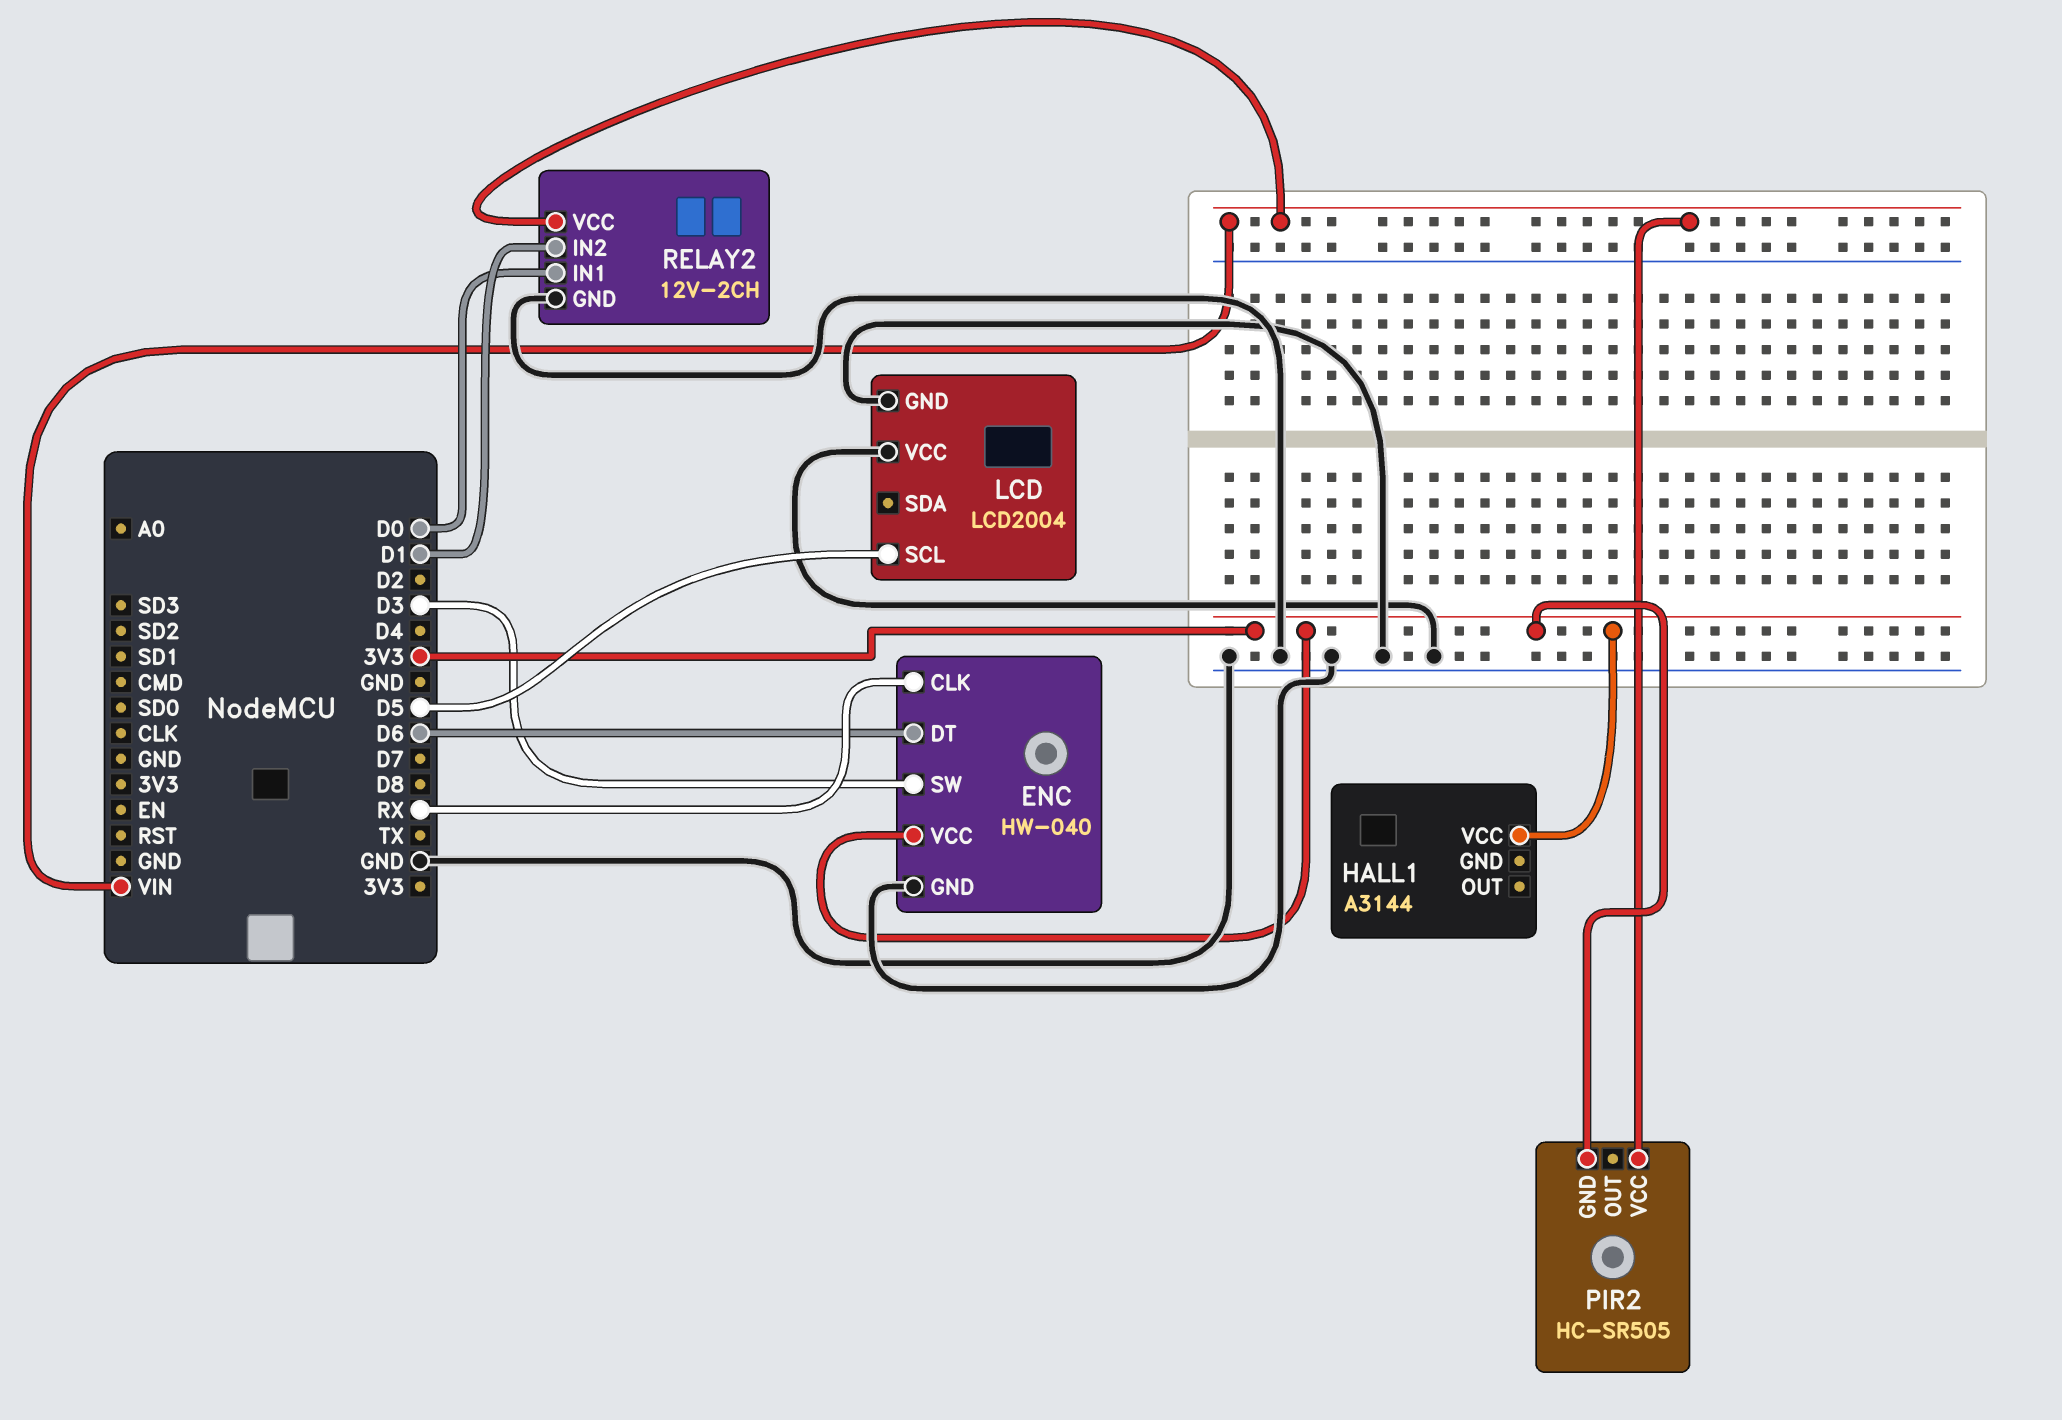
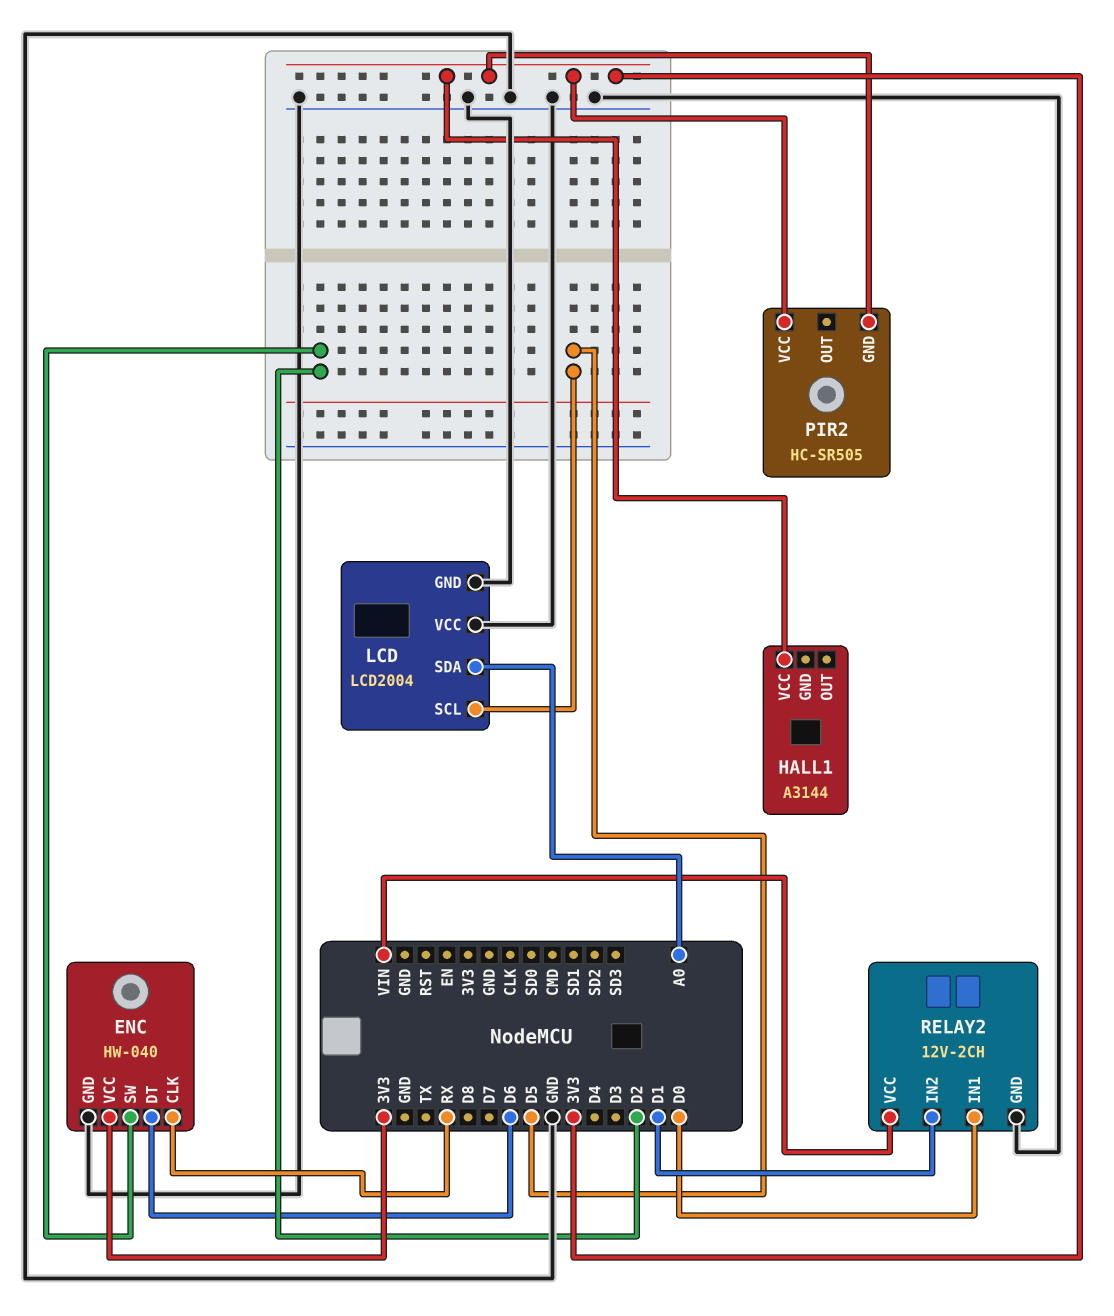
ENC pin SW: D3 -> D2
LCD pin SDA: none -> A0
PIR2 pin VCC: VIN -> 3V3

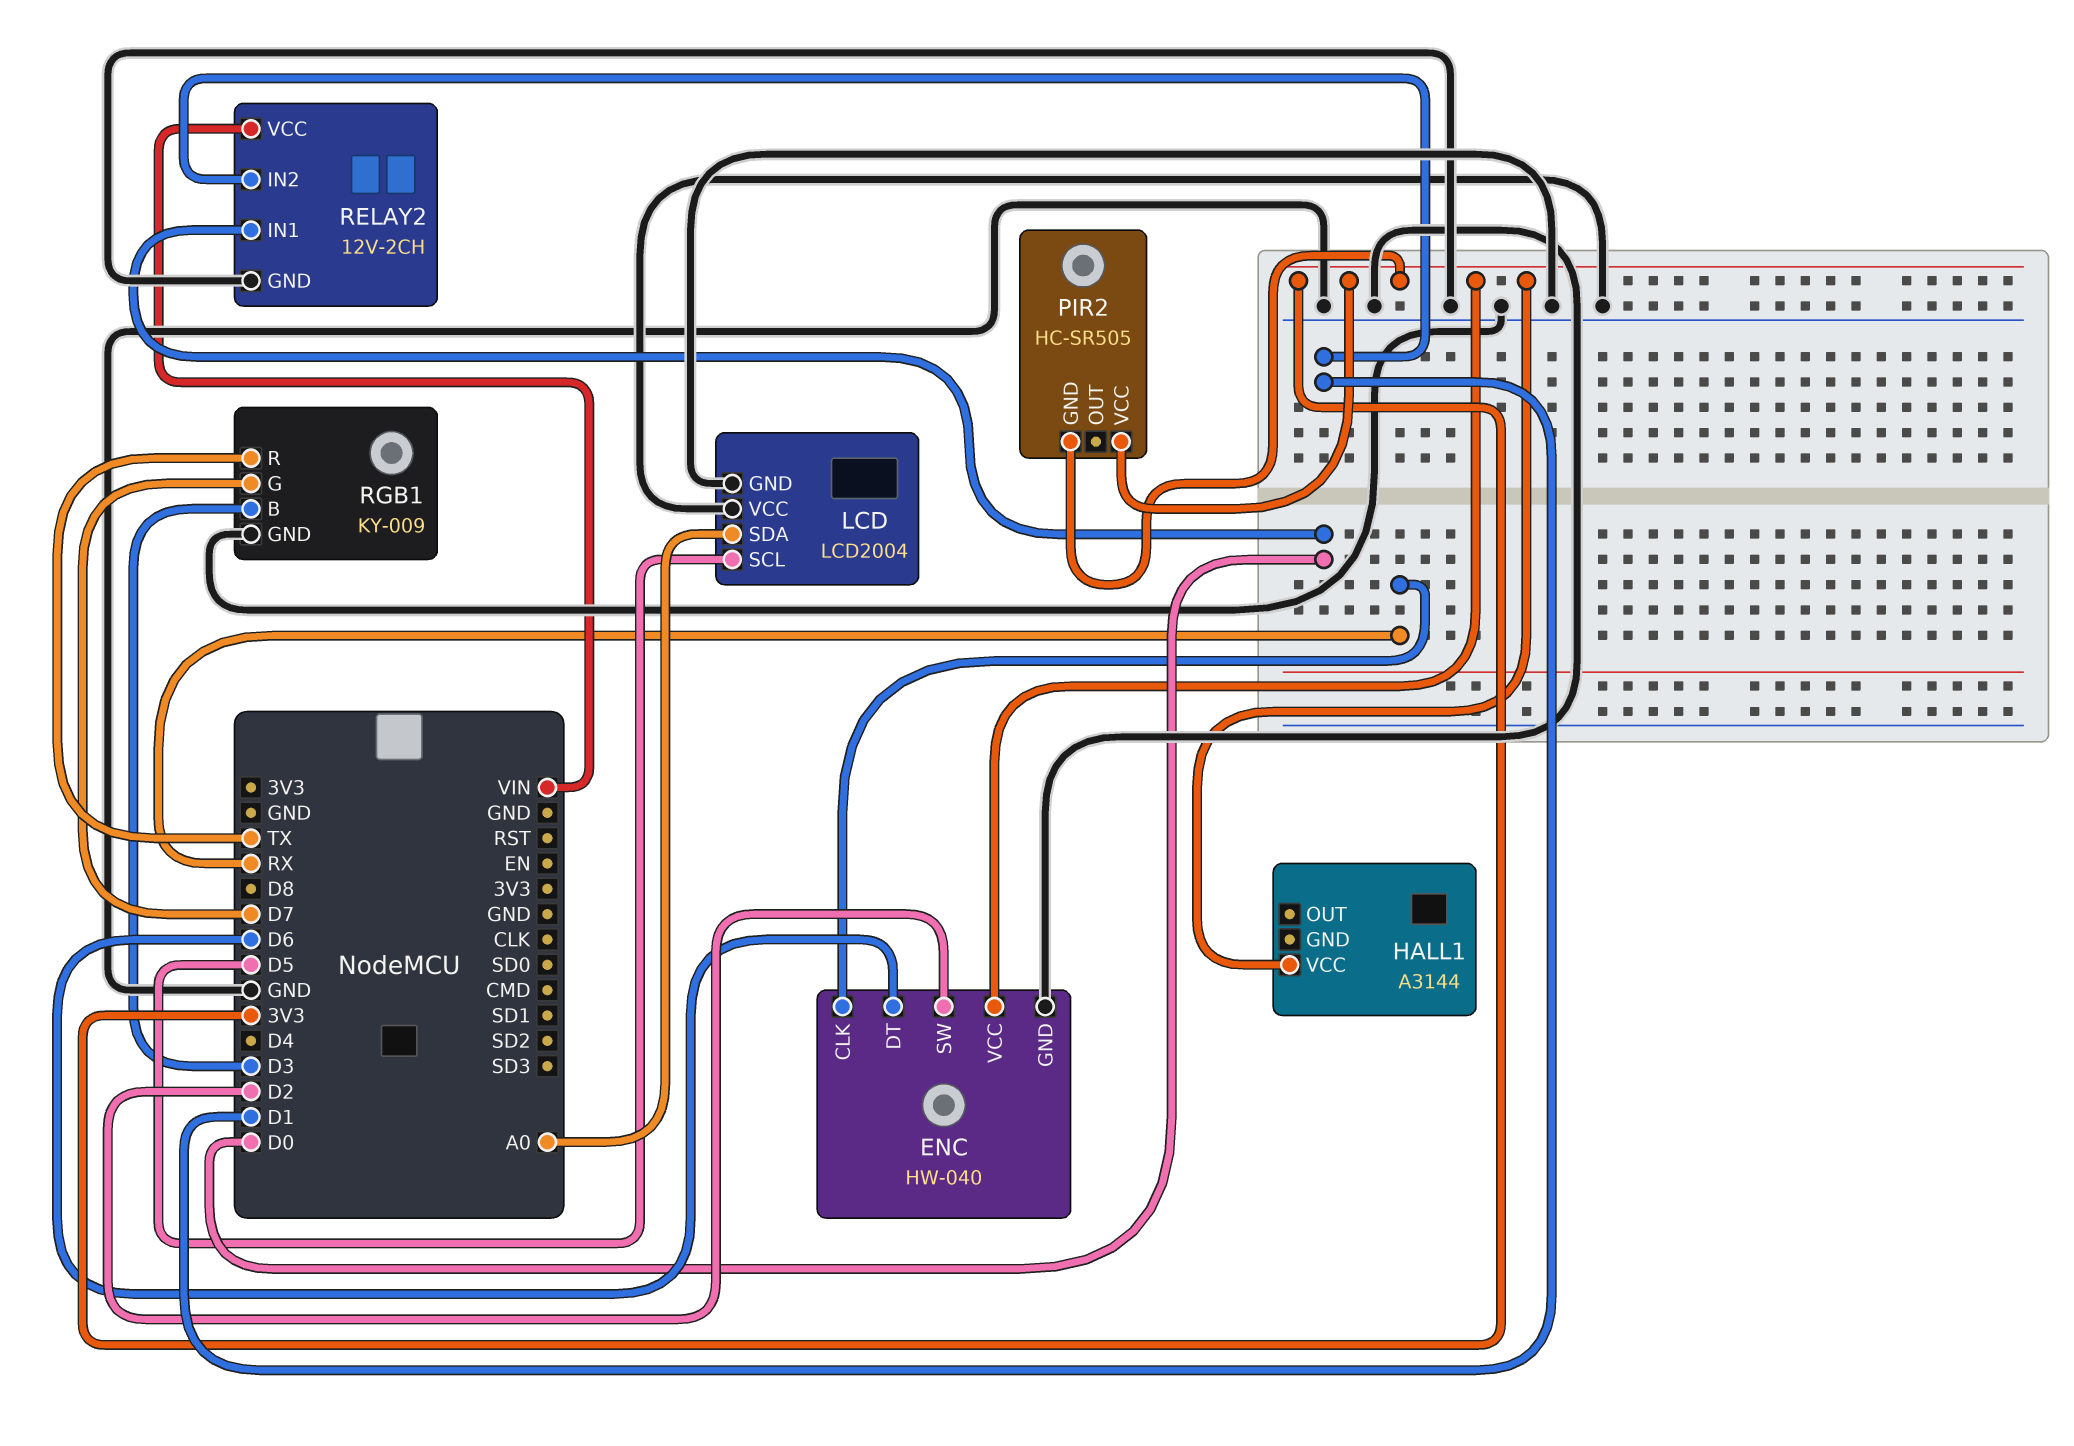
RGB1: none -> KY-009
RGB1 pin B: none -> D3
RGB1 pin G: none -> D7
RGB1 pin GND: none -> GND
RGB1 pin R: none -> TX

